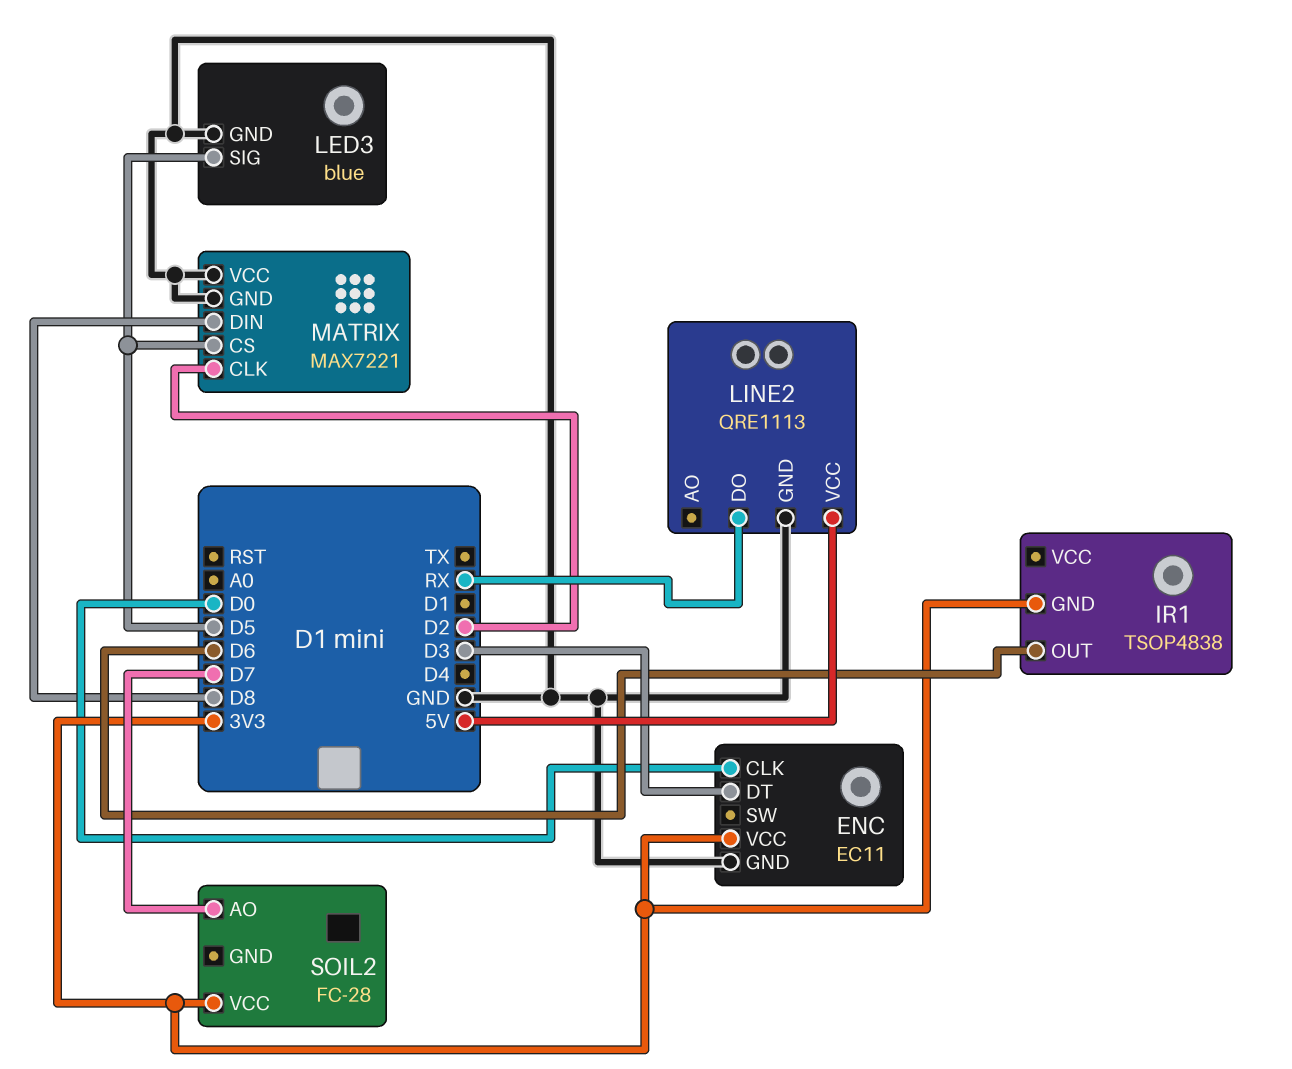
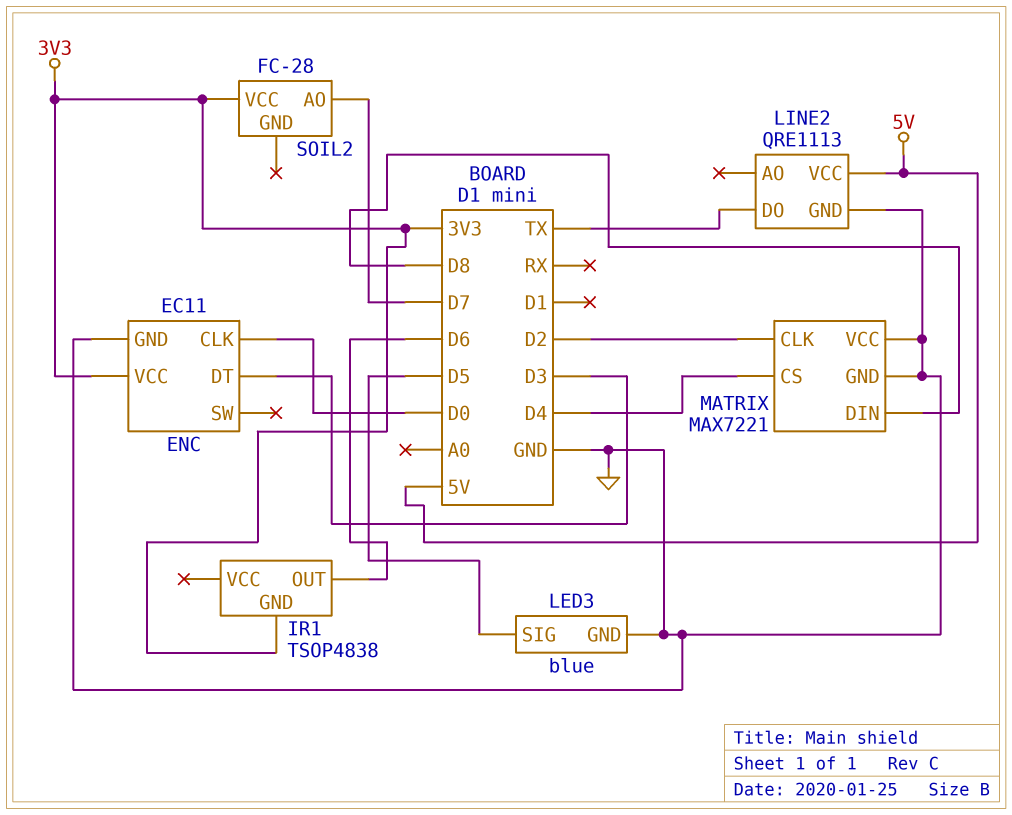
LINE2 pin DO: RX -> TX
MATRIX pin CS: D5 -> D4

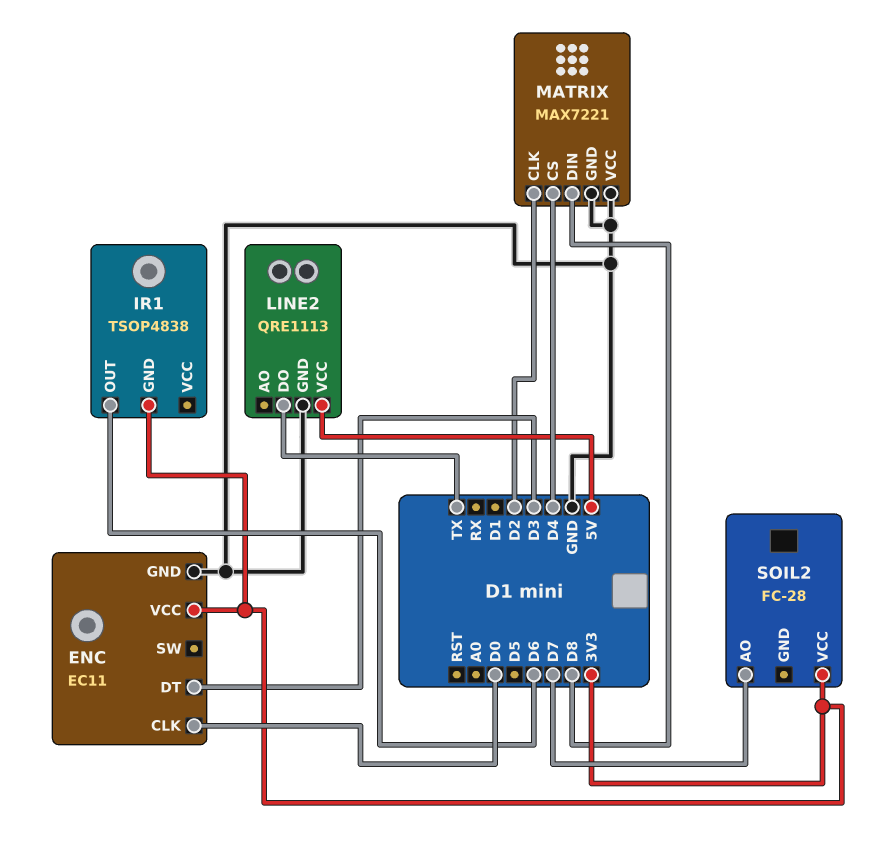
LED3: blue -> none
LED3 pin GND: GND -> none
LED3 pin SIG: D5 -> none

